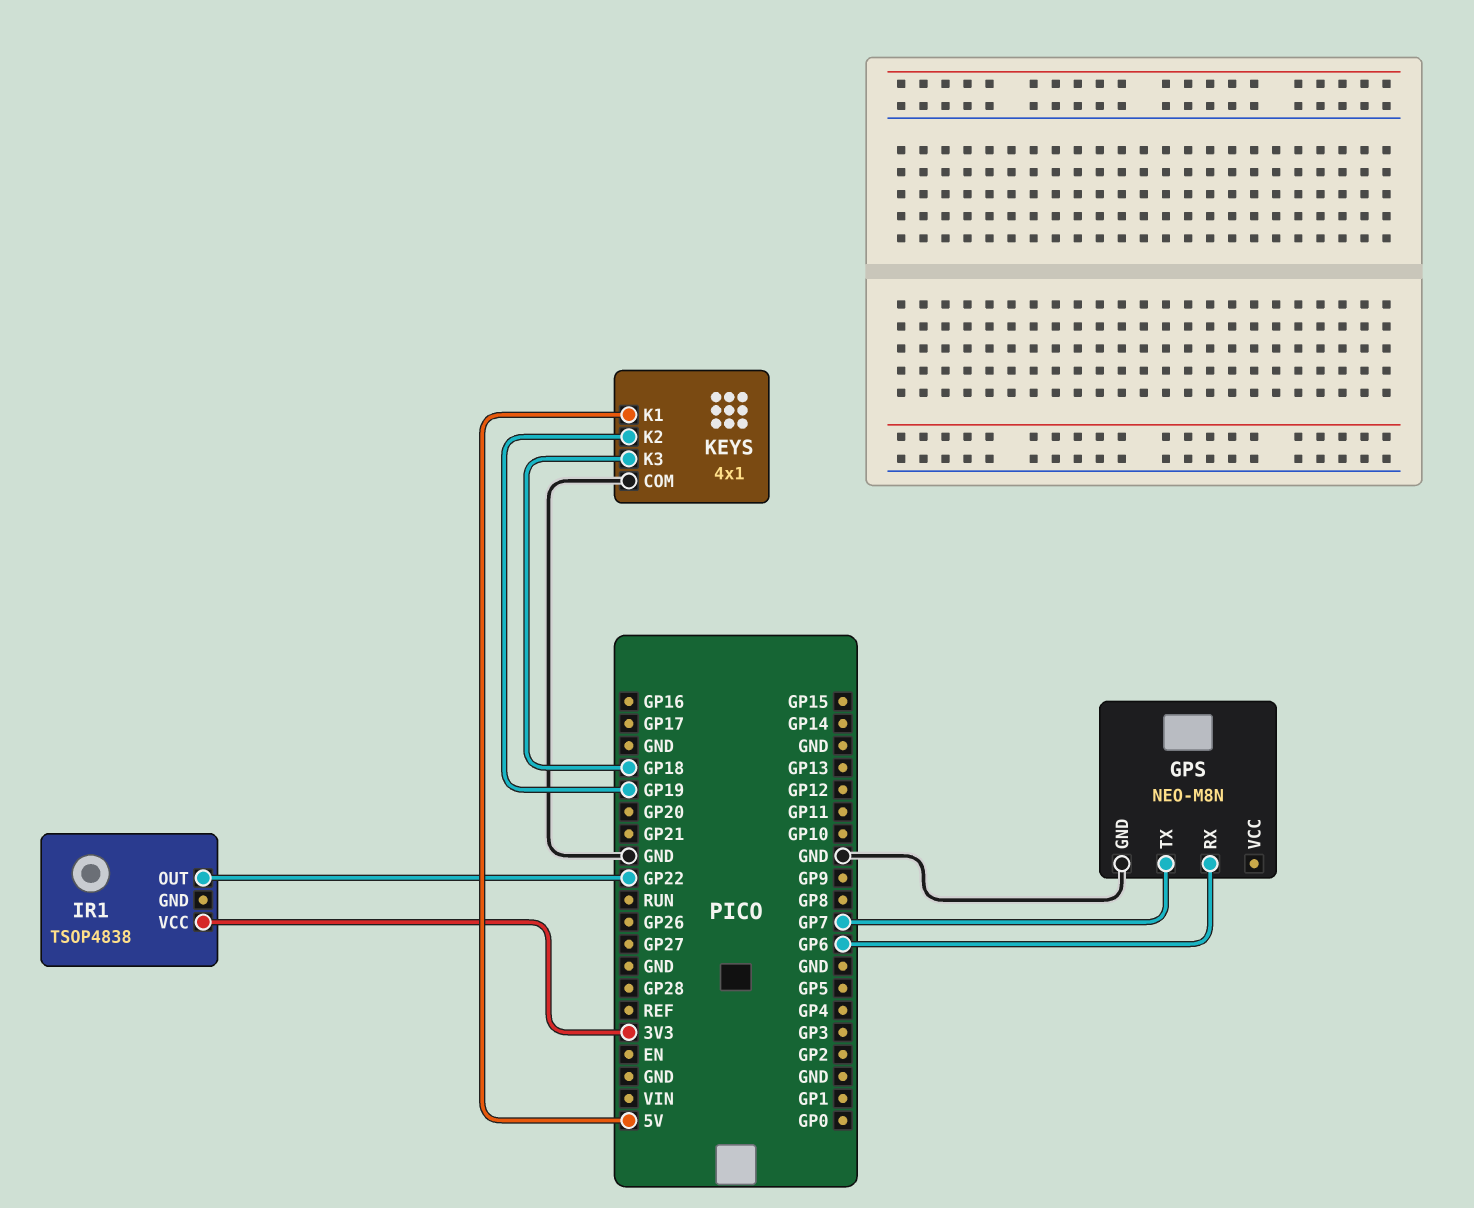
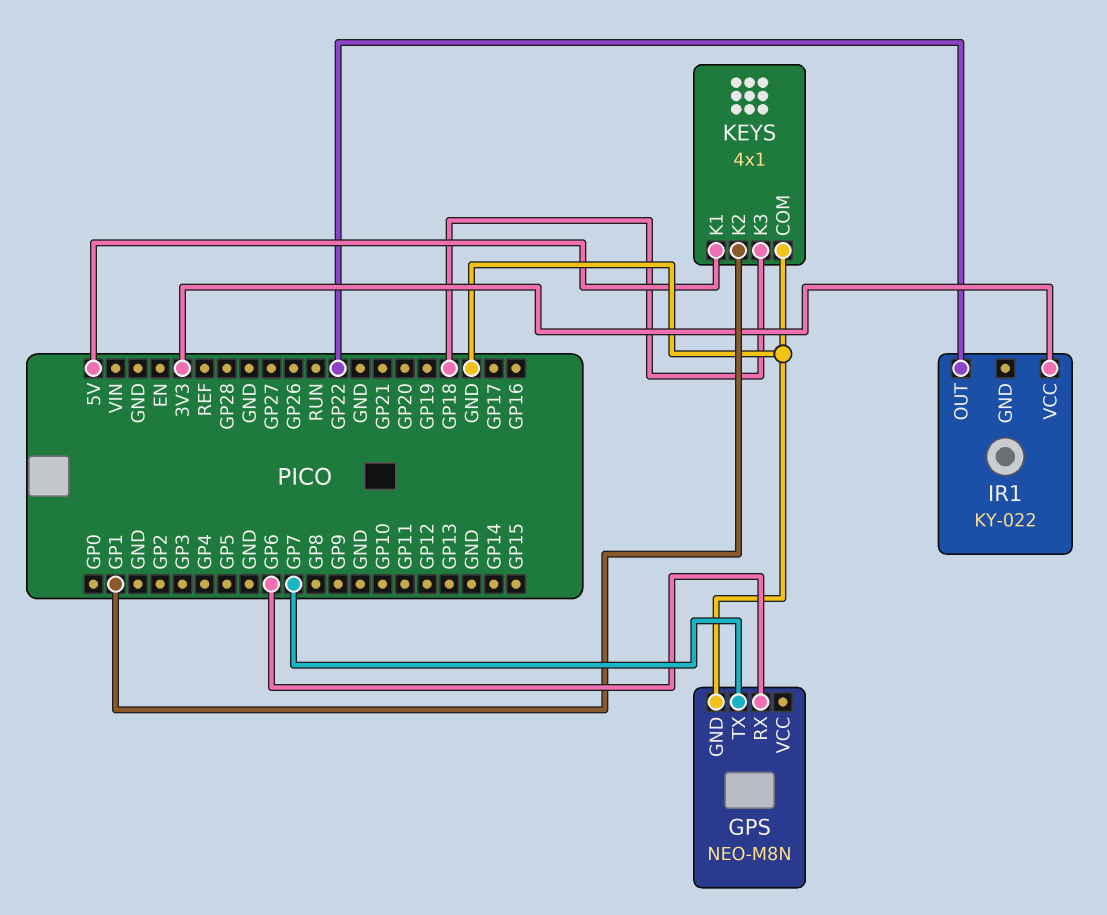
IR1: TSOP4838 -> KY-022
KEYS pin K2: GP19 -> GP1

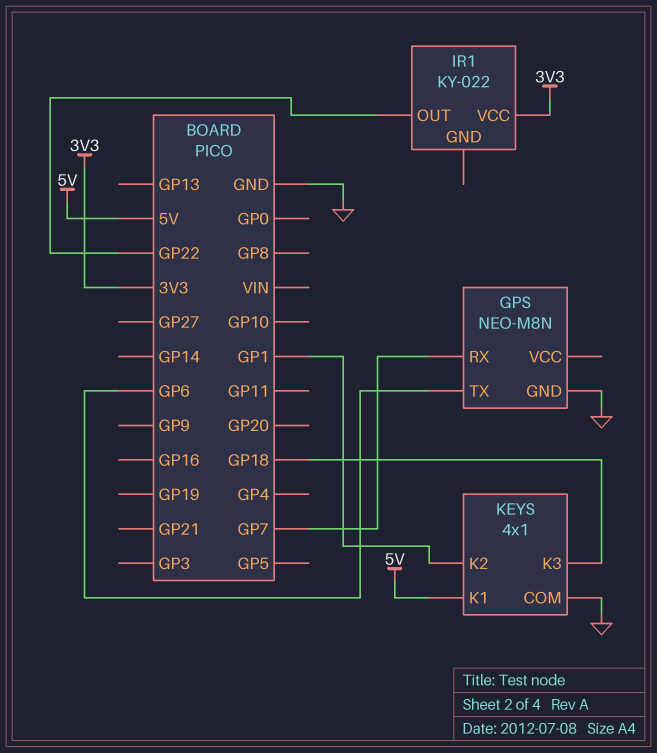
GPS pin RX: GP6 -> GP7
GPS pin TX: GP7 -> GP6

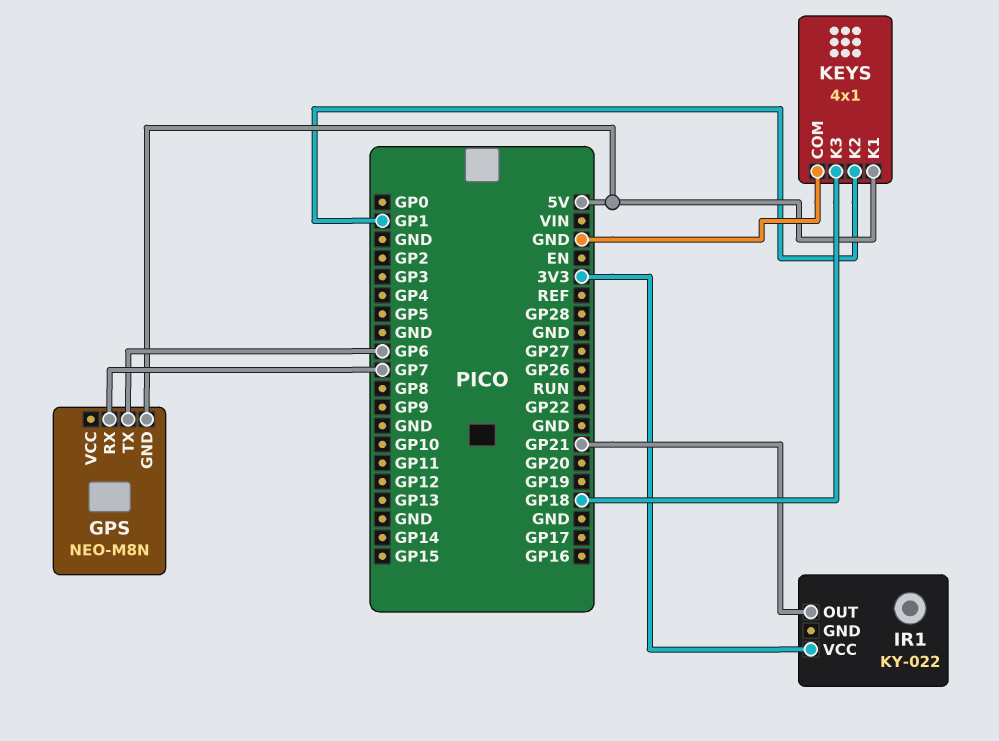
GPS pin GND: GND -> 5V
IR1 pin OUT: GP22 -> GP21

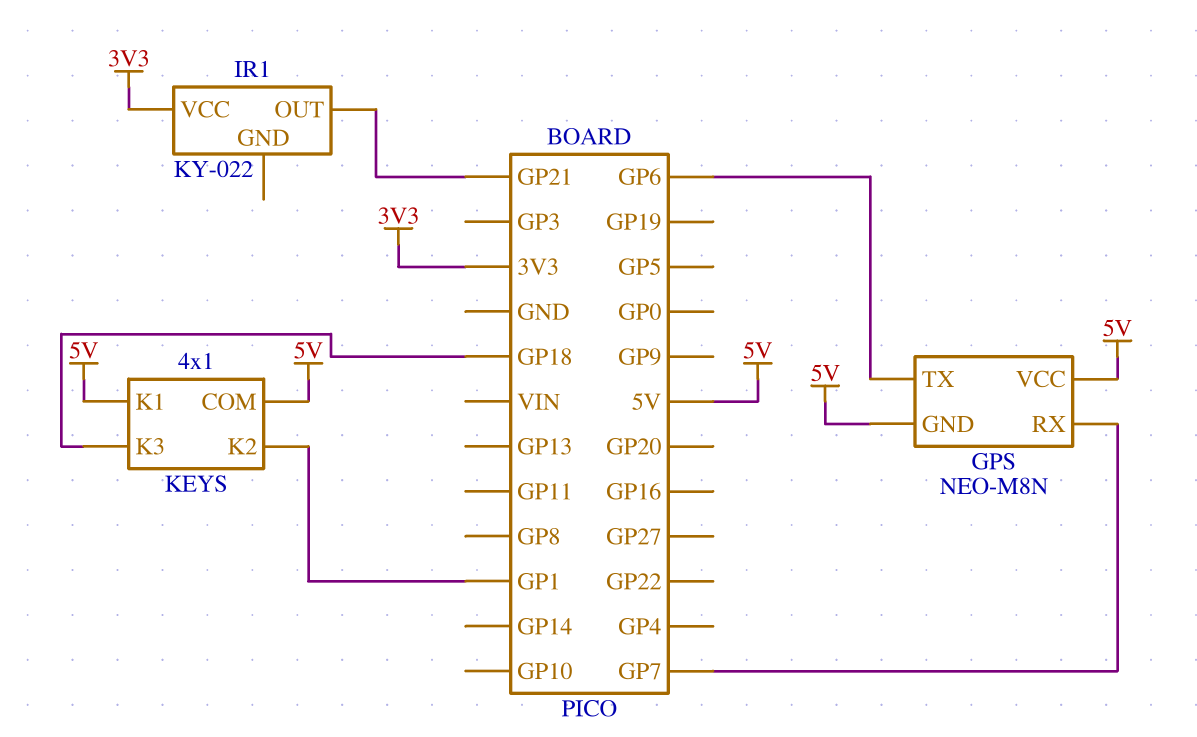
GPS pin VCC: none -> 5V
KEYS pin COM: GND -> 5V

